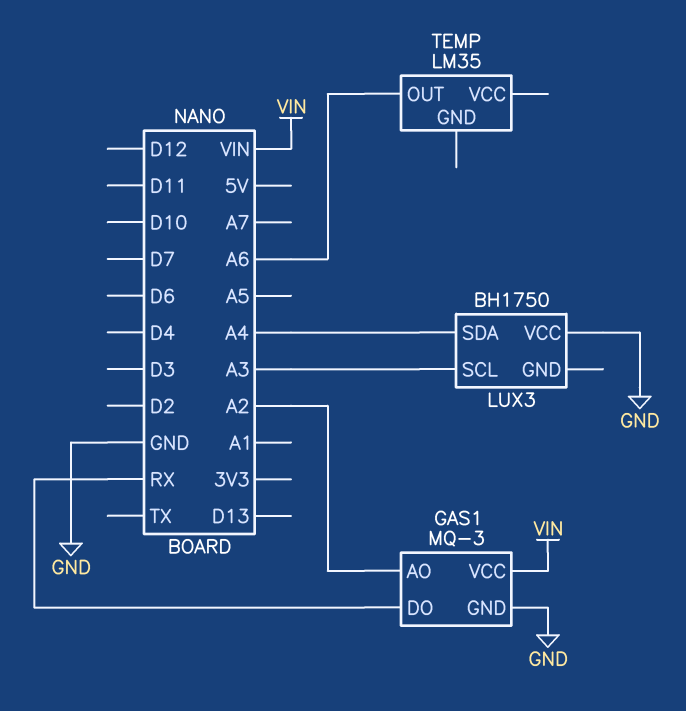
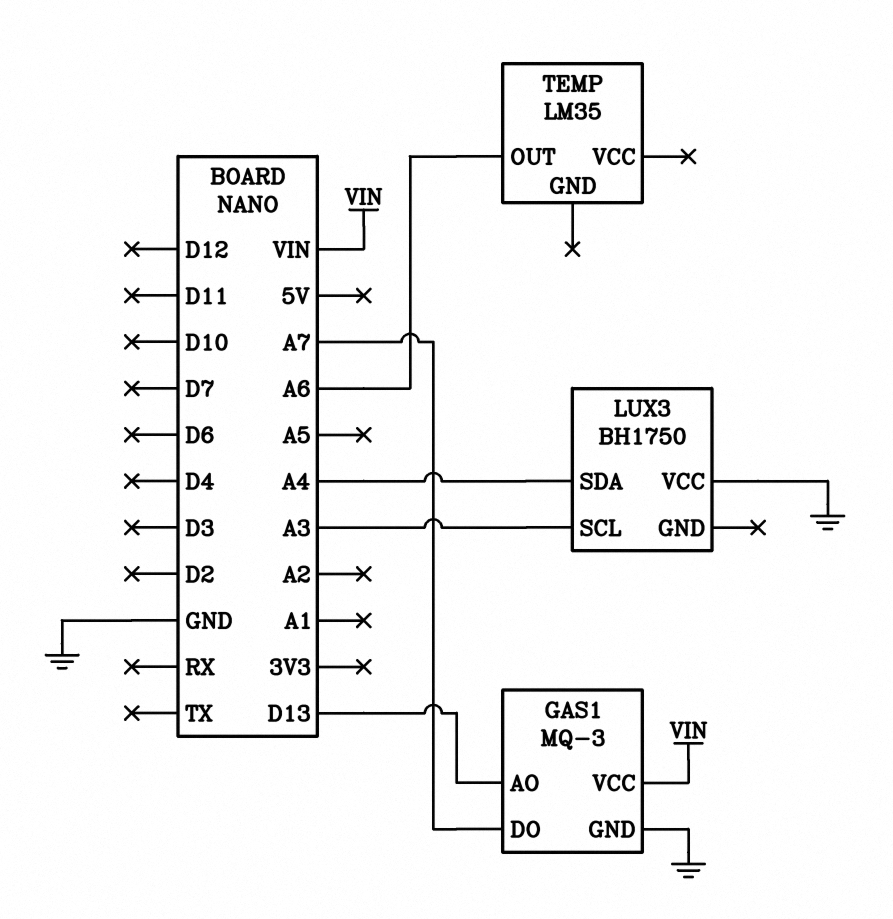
GAS1 pin AO: A2 -> D13
GAS1 pin DO: RX -> A7

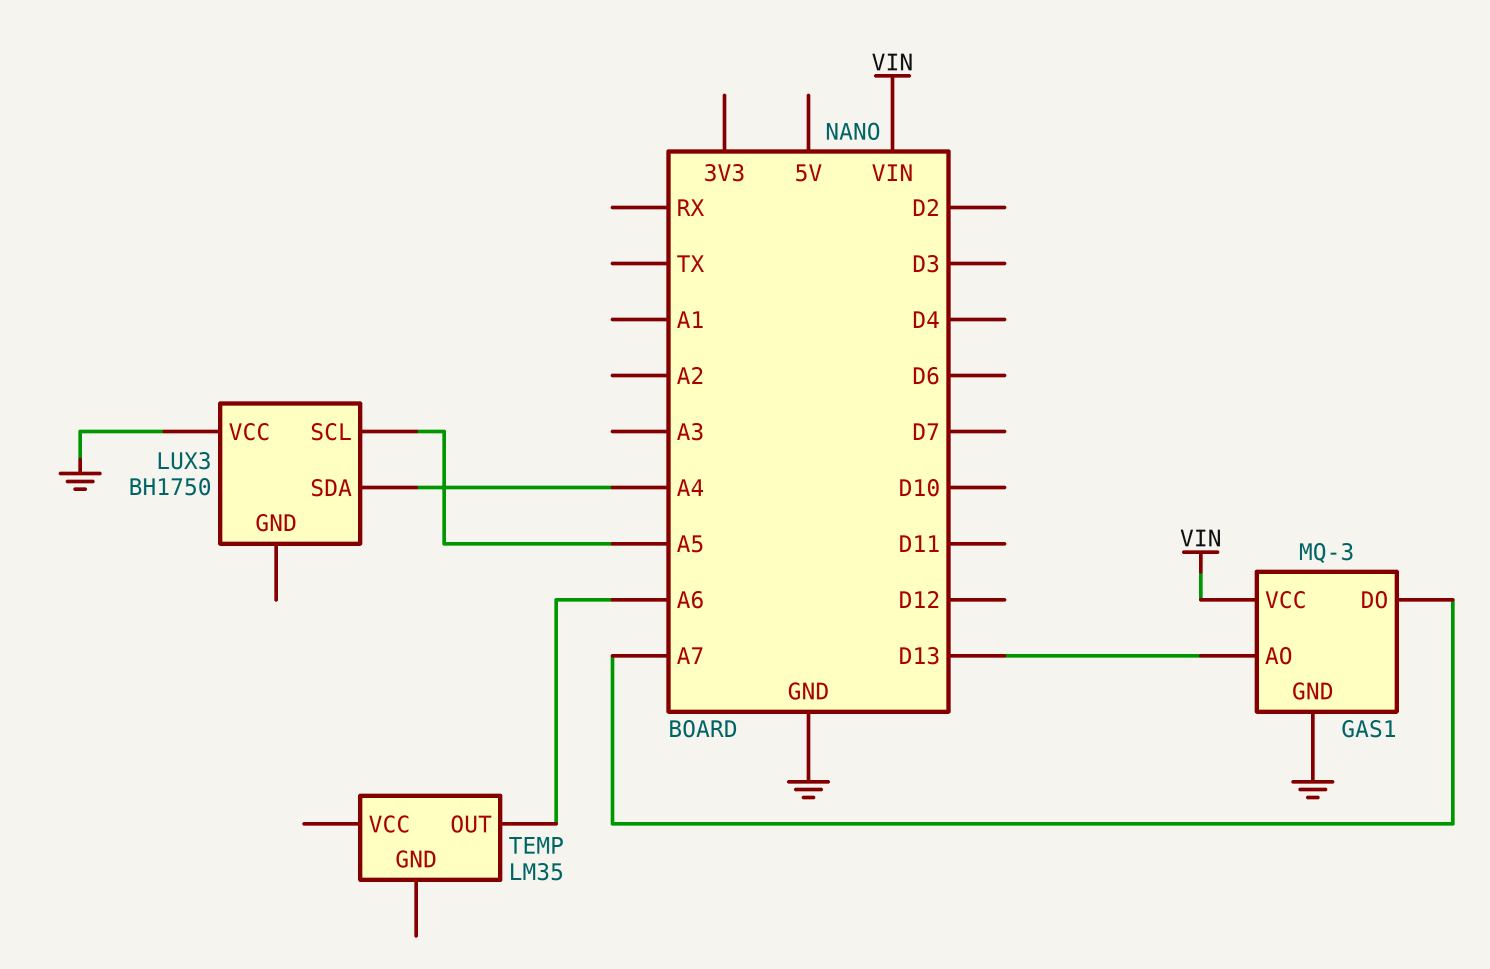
LUX3 pin SCL: A3 -> A5

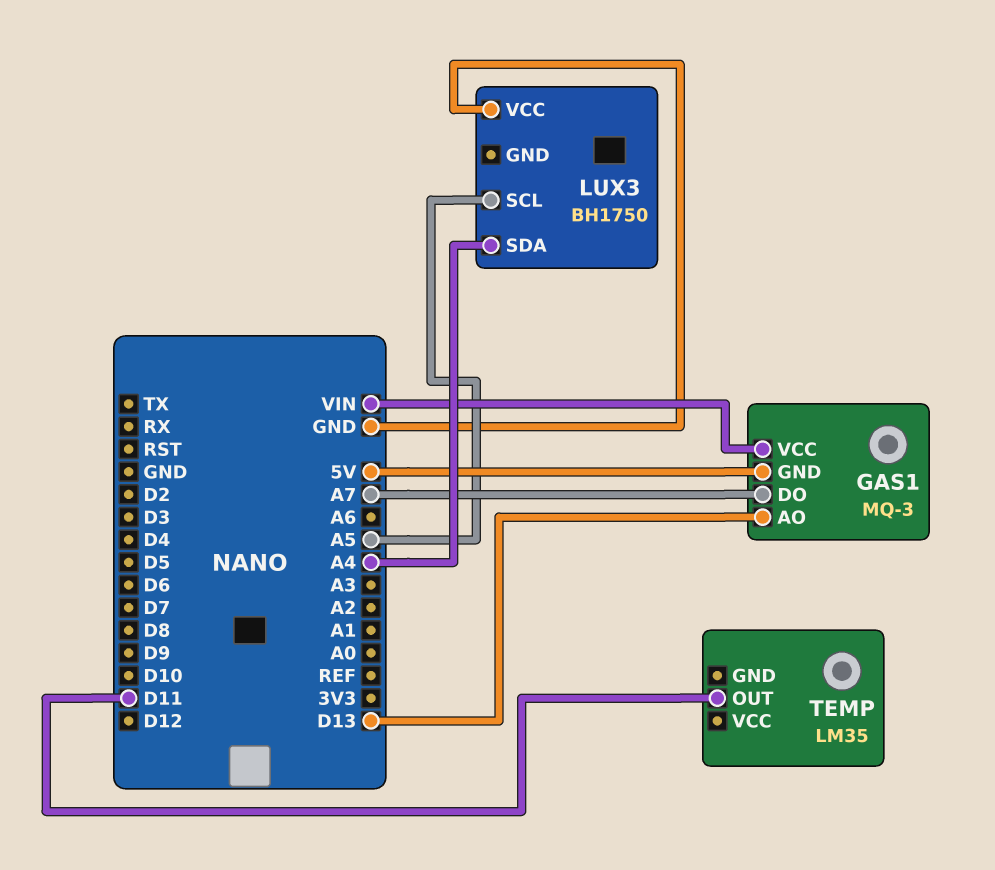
GAS1 pin GND: GND -> 5V
TEMP pin OUT: A6 -> D11

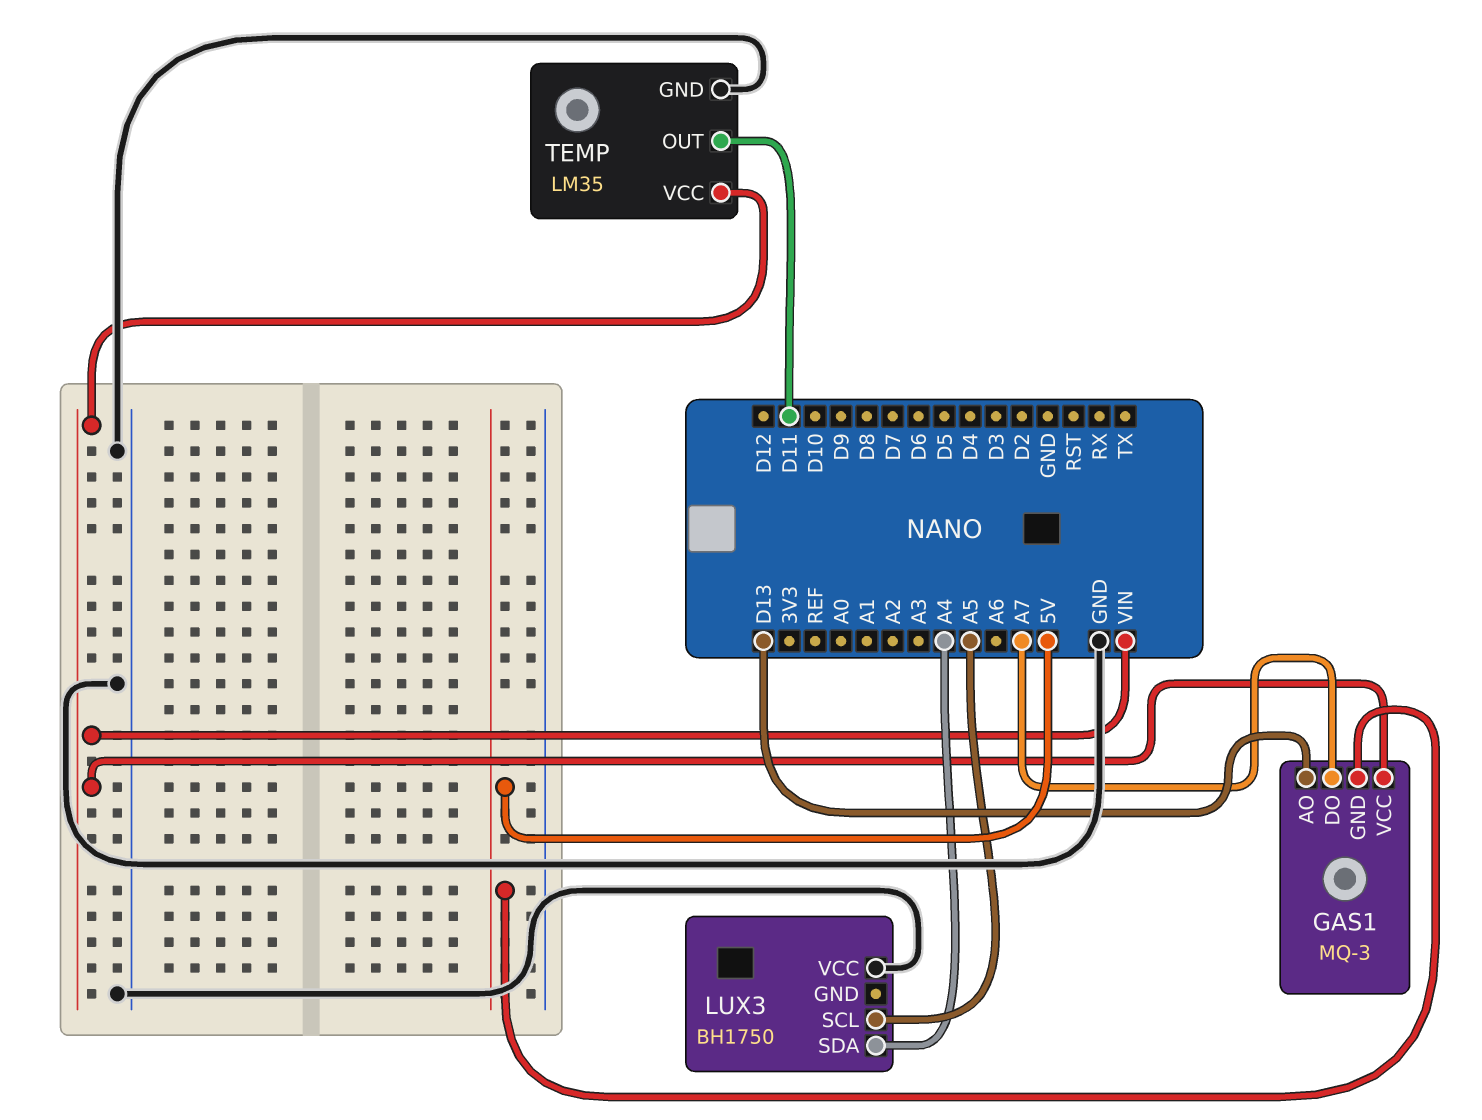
TEMP pin GND: none -> GND
TEMP pin VCC: none -> VIN

